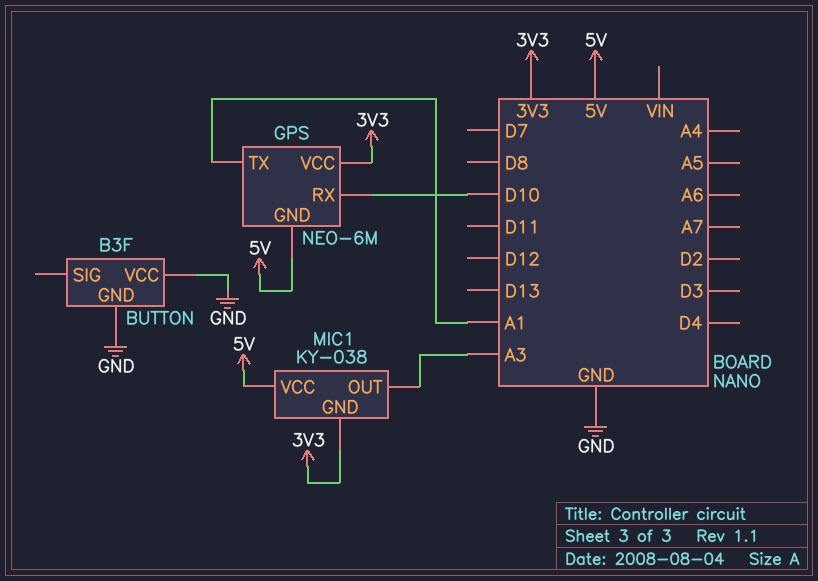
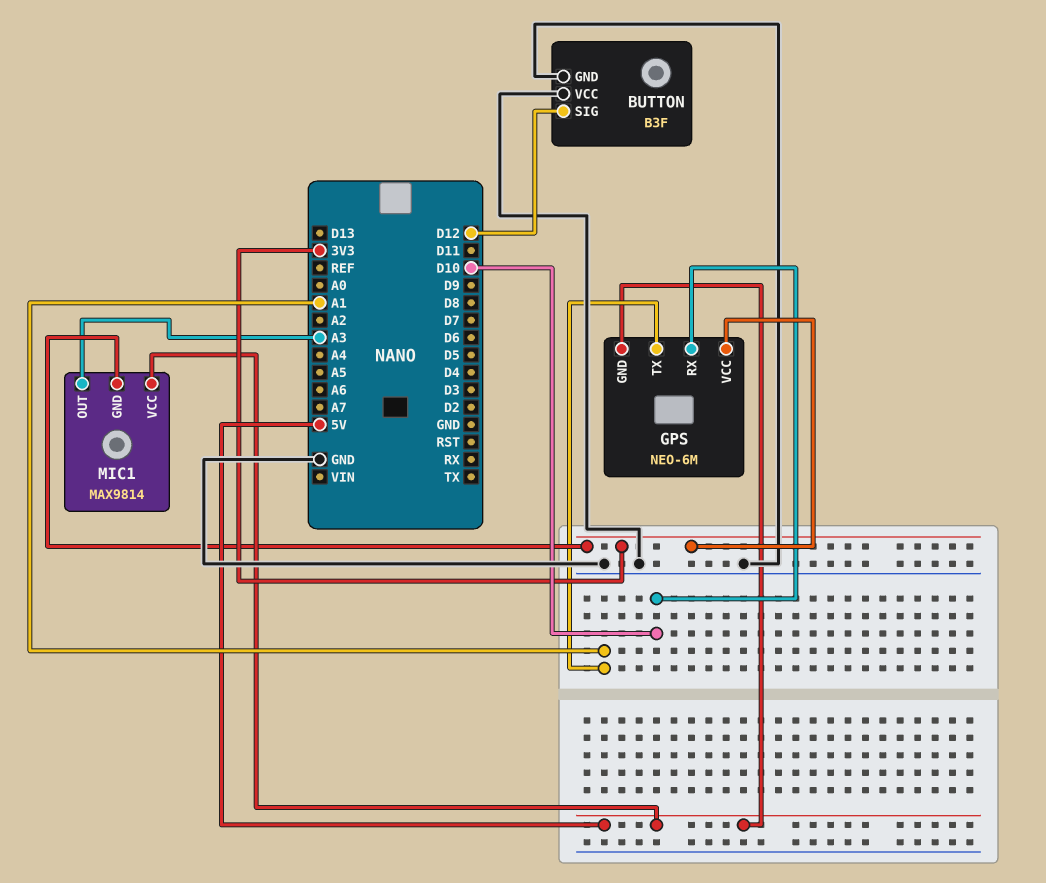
BUTTON pin SIG: none -> D12
MIC1: KY-038 -> MAX9814

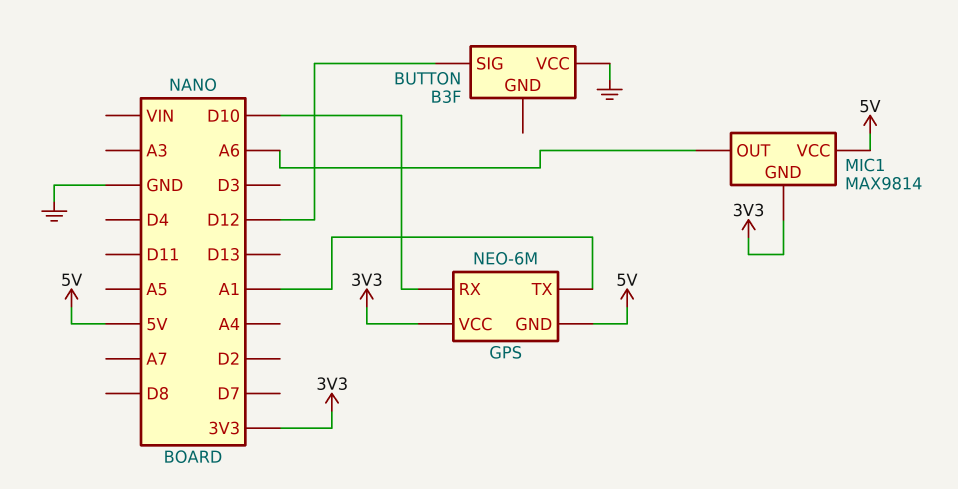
BUTTON pin GND: GND -> none
MIC1 pin OUT: A3 -> A6

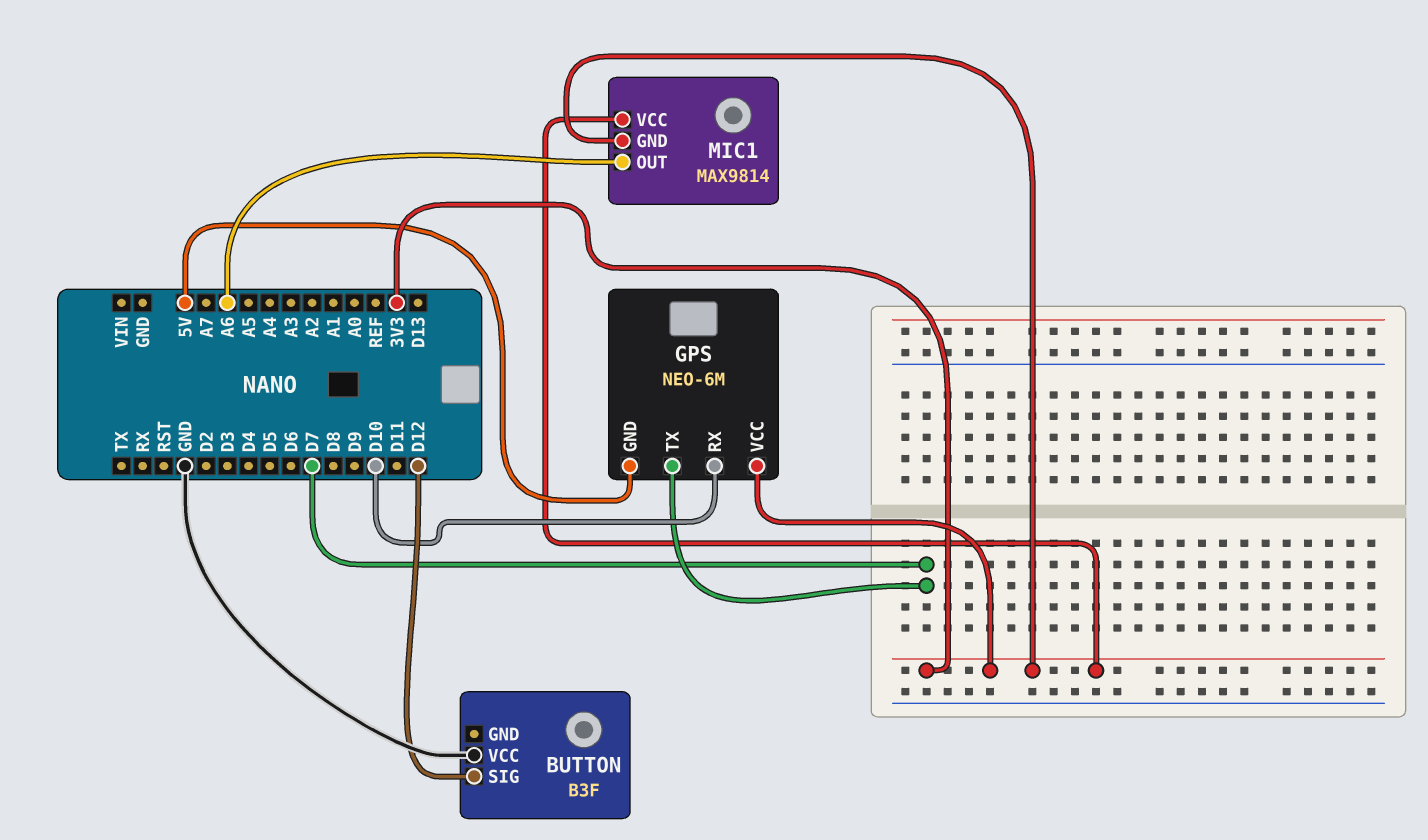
GPS pin TX: A1 -> D7
MIC1 pin VCC: 5V -> 3V3

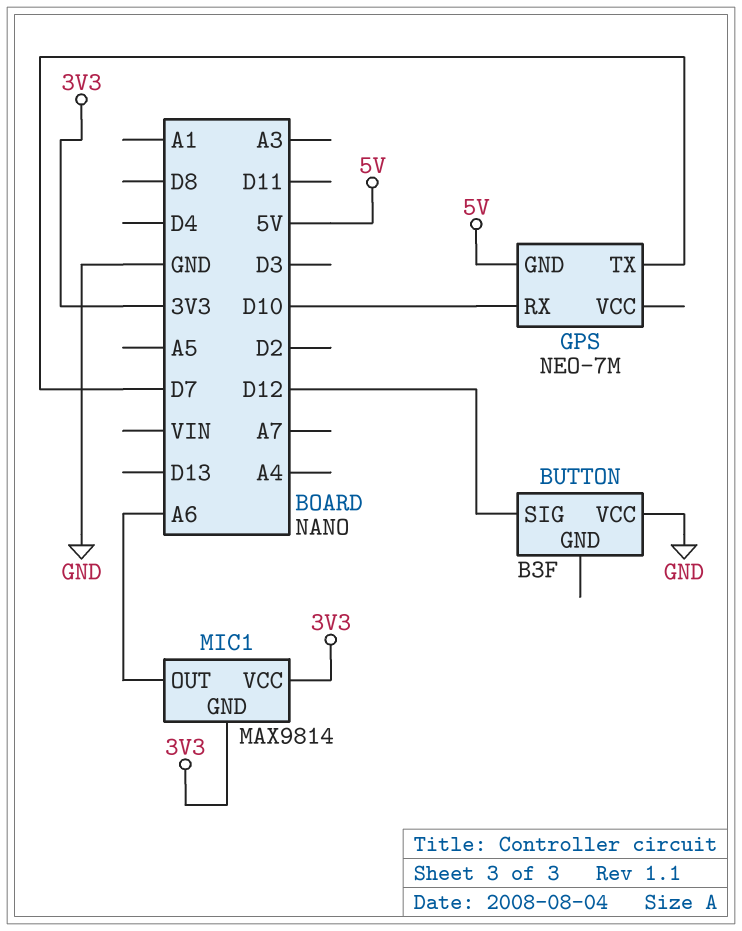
GPS: NEO-6M -> NEO-7M
GPS pin VCC: 3V3 -> none

